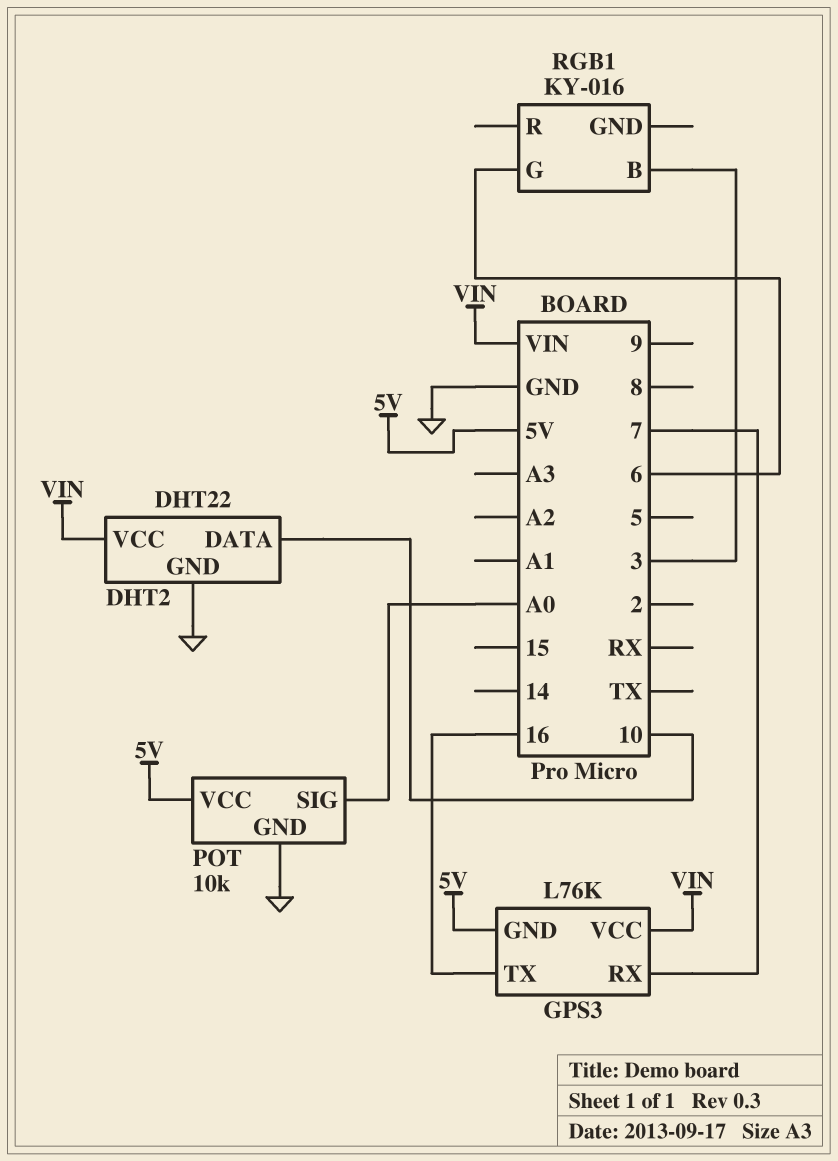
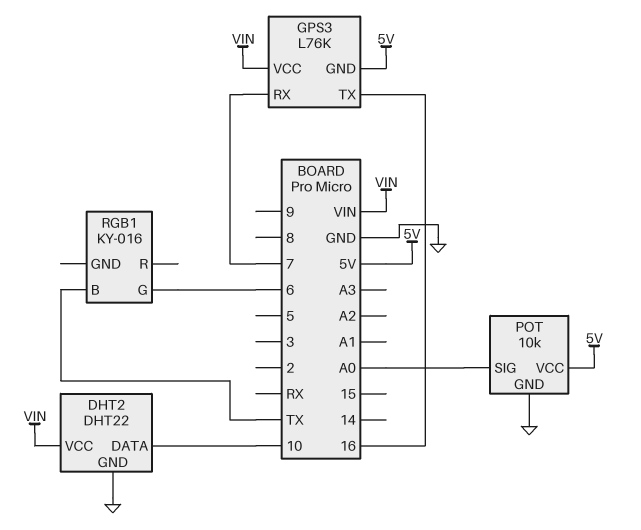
RGB1 pin B: 3 -> TX

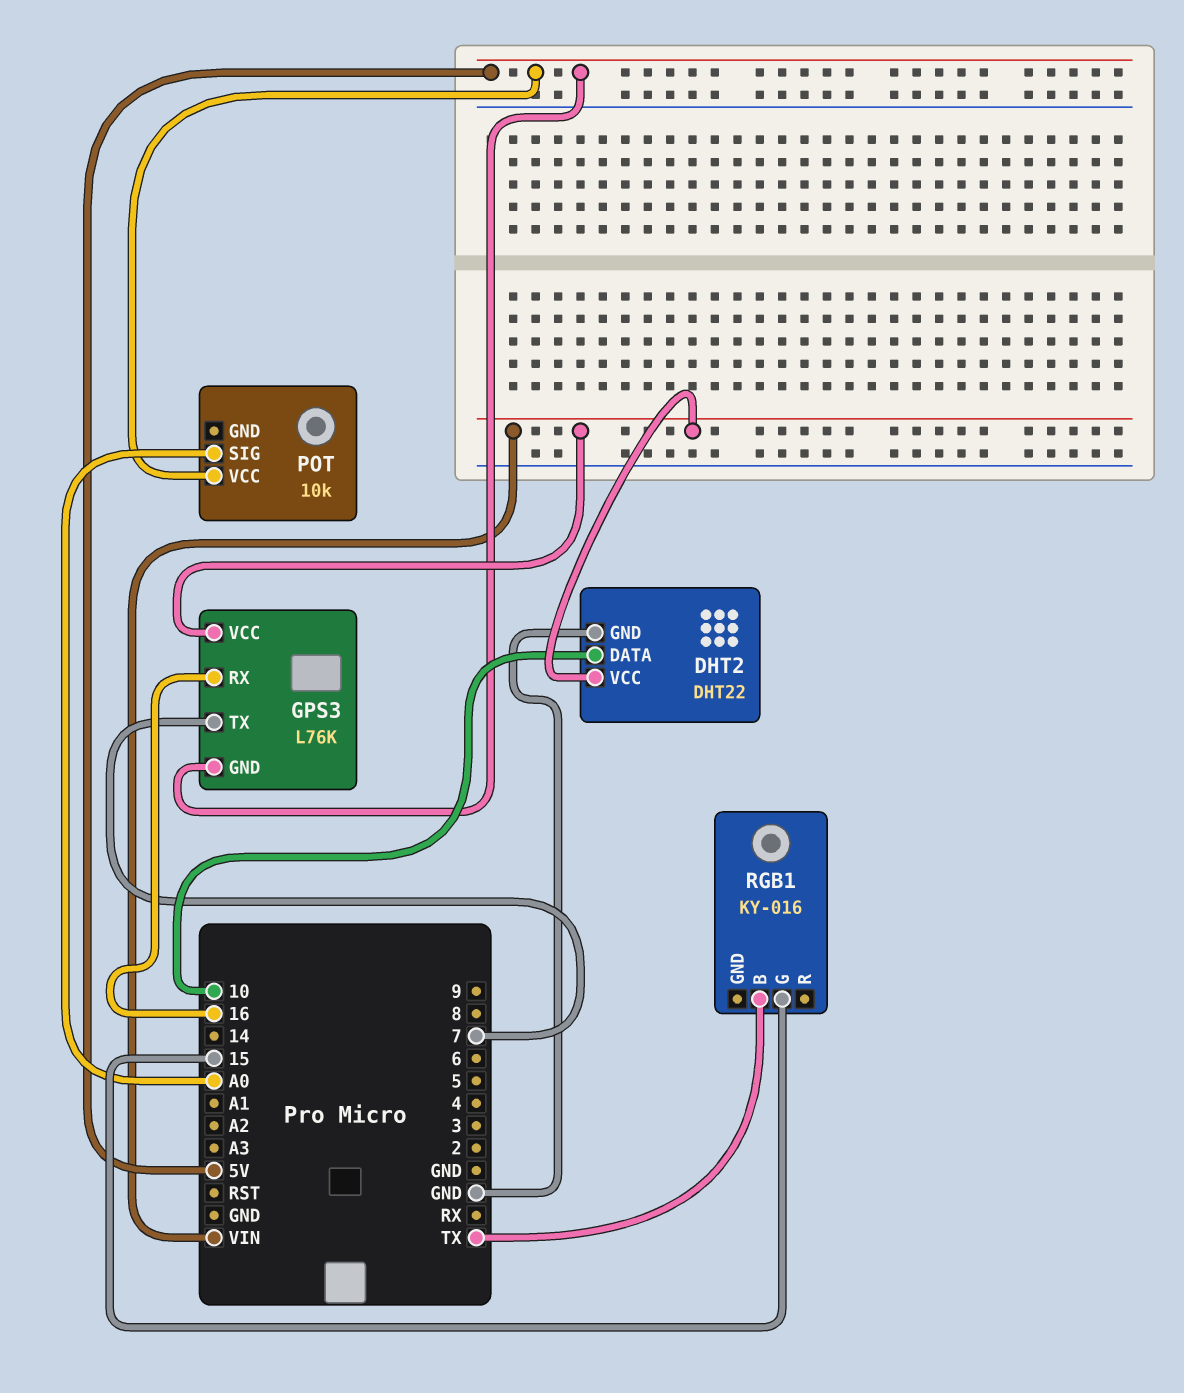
GPS3 pin RX: 7 -> 16
GPS3 pin TX: 16 -> 7
POT pin GND: GND -> none
RGB1 pin G: 6 -> 15

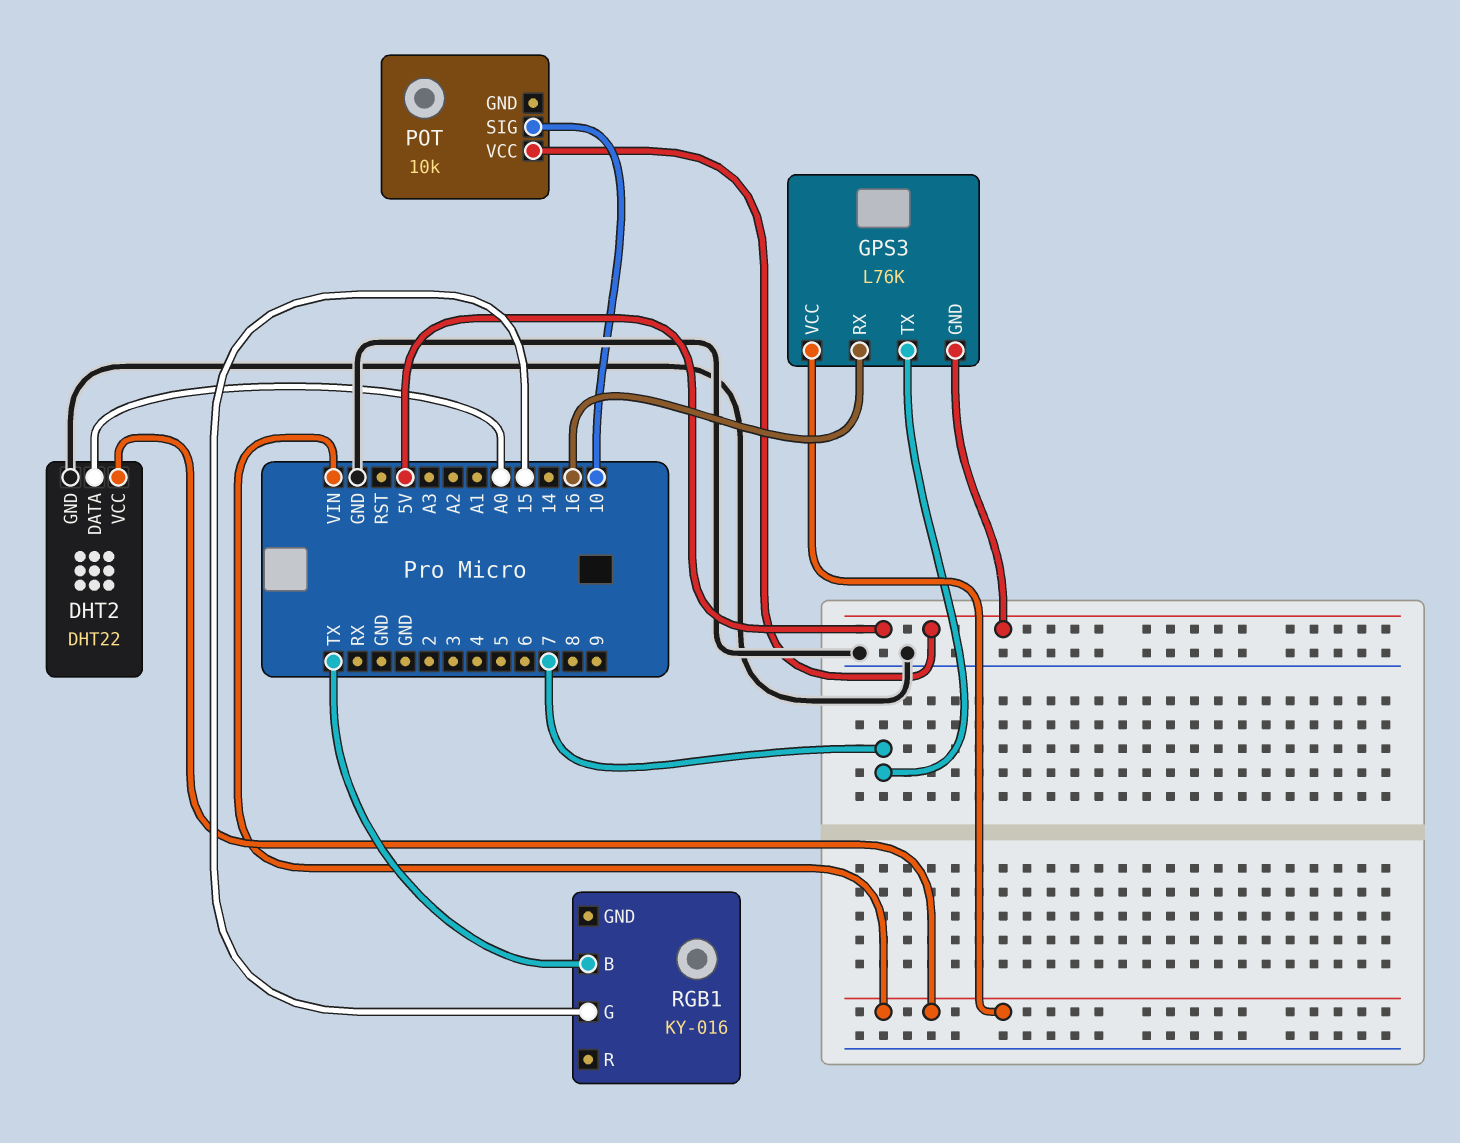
DHT2 pin DATA: 10 -> A0
POT pin SIG: A0 -> 10

